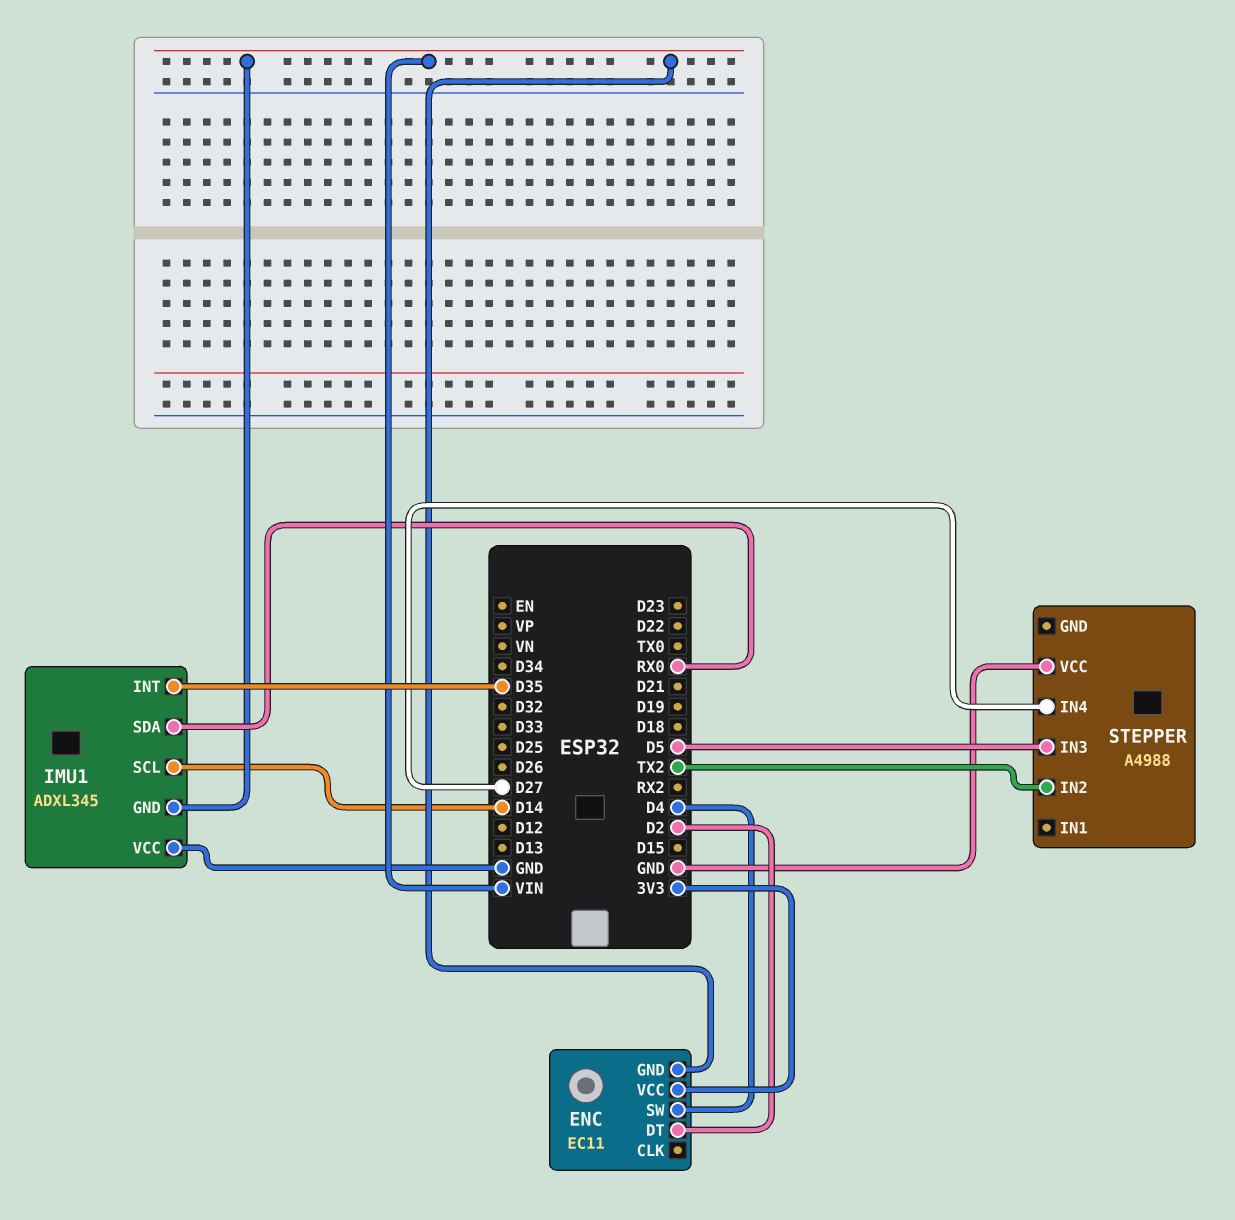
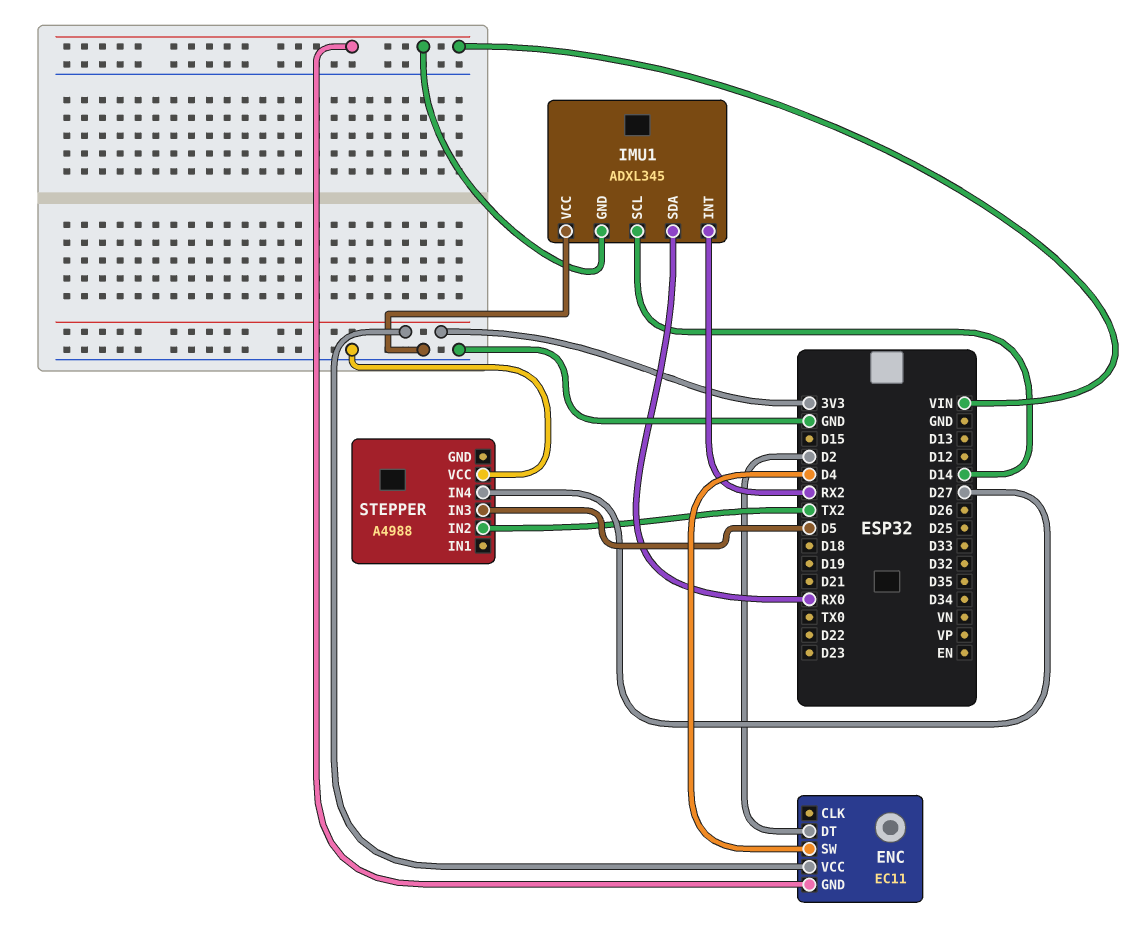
IMU1 pin INT: D35 -> RX2

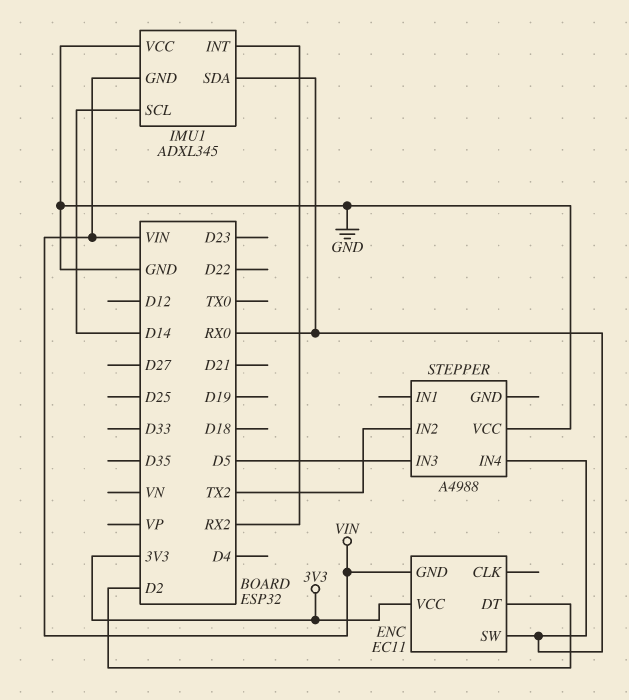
ENC pin SW: D4 -> RX0
STEPPER pin IN4: D27 -> RX0

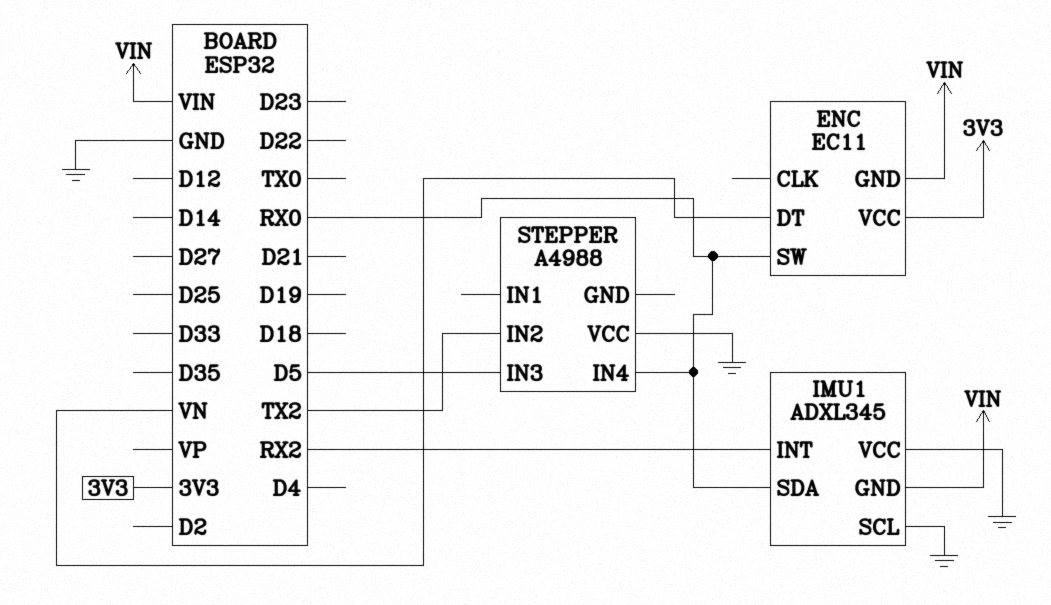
ENC pin DT: D2 -> VN
IMU1 pin SCL: D14 -> GND

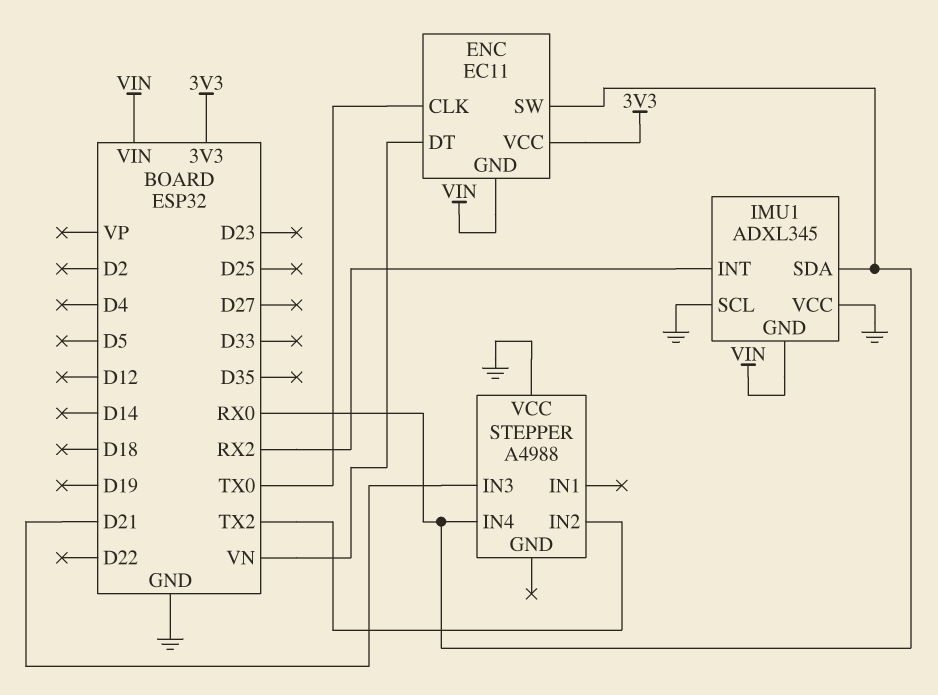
ENC pin CLK: none -> TX0
STEPPER pin IN3: D5 -> D21

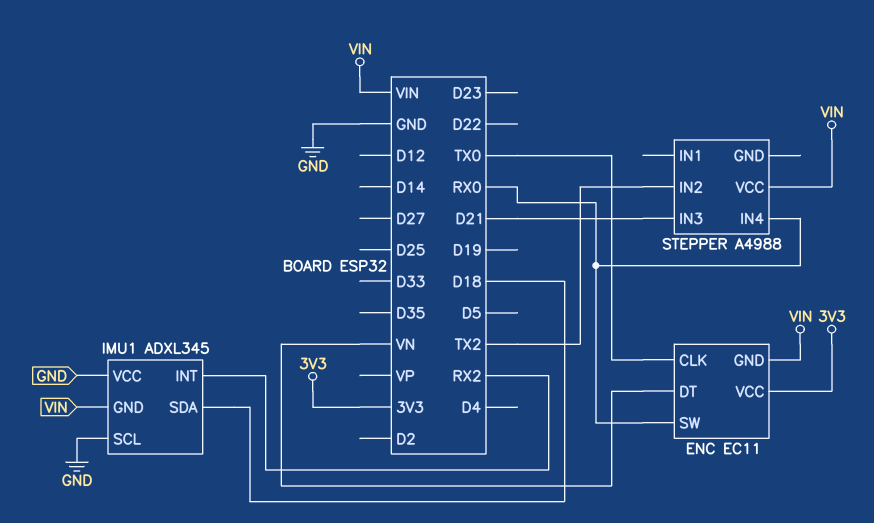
IMU1 pin SDA: RX0 -> D18
STEPPER pin VCC: GND -> VIN

